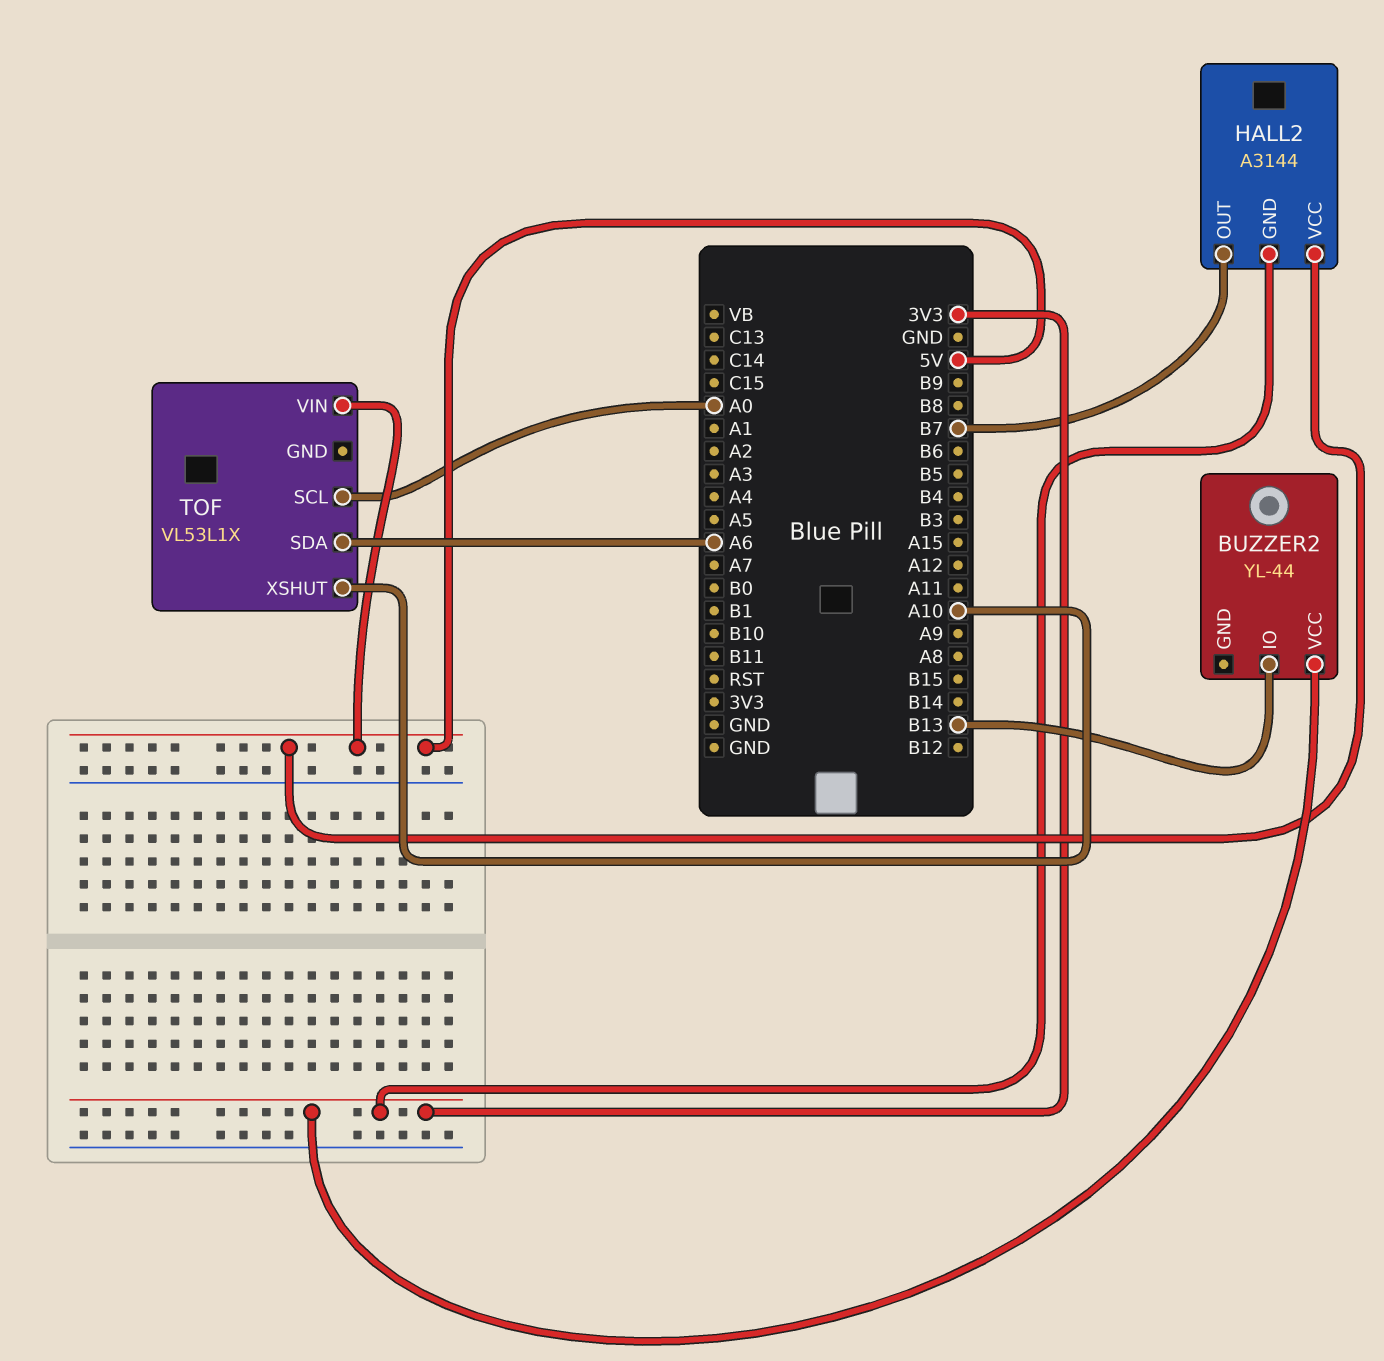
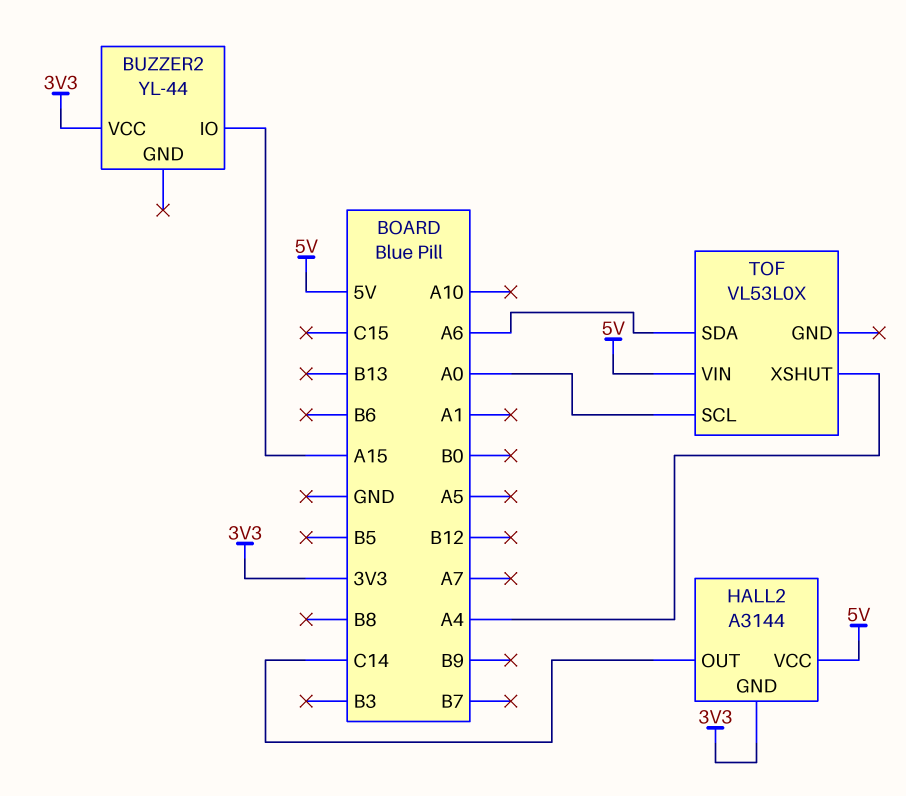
BUZZER2 pin IO: B13 -> A15
HALL2 pin OUT: B7 -> C14
TOF: VL53L1X -> VL53L0X
TOF pin XSHUT: A10 -> A4

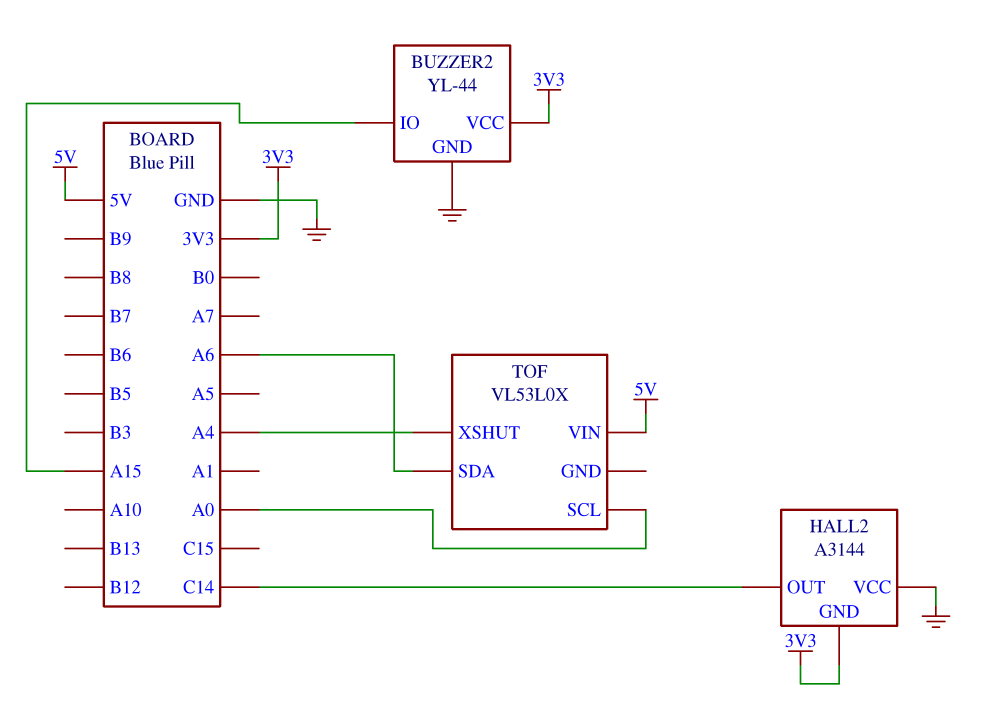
BUZZER2 pin GND: none -> GND
HALL2 pin VCC: 5V -> GND

